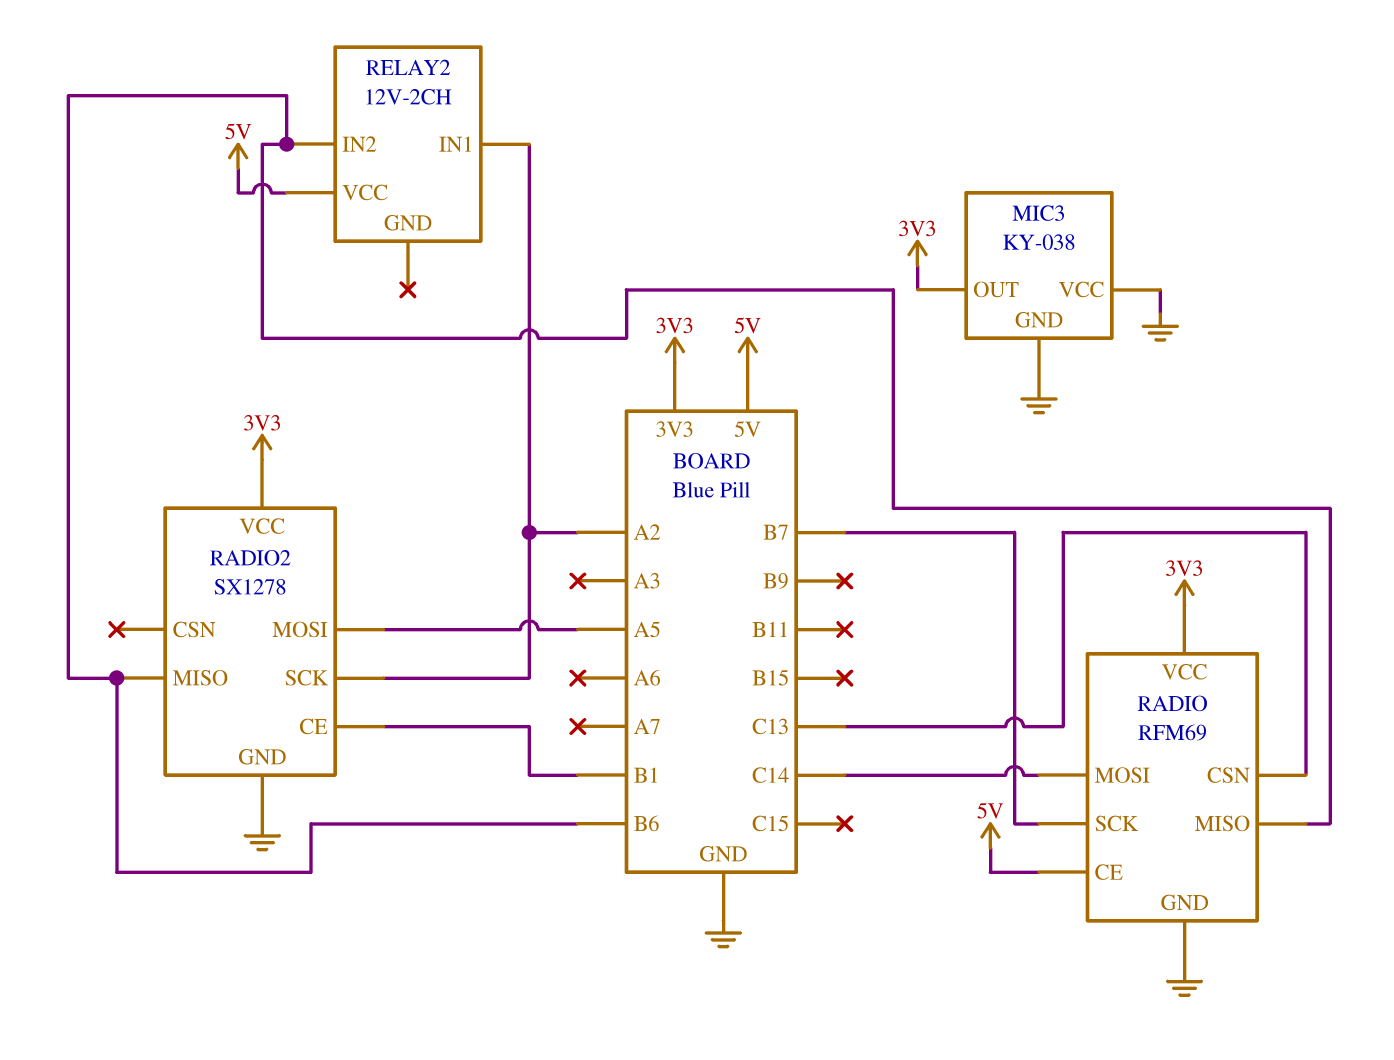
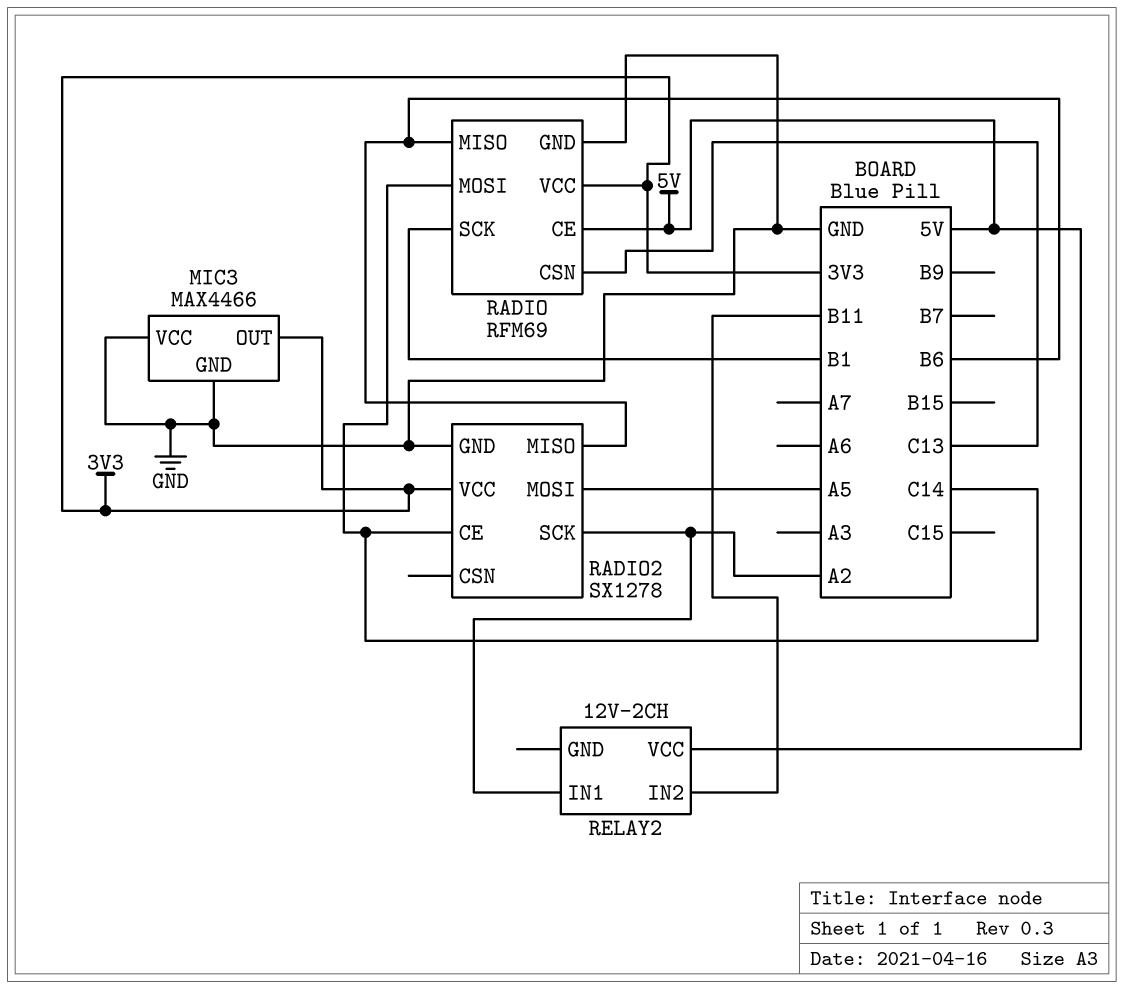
MIC3: KY-038 -> MAX4466
RADIO pin SCK: B7 -> B1
RADIO2 pin CE: B1 -> C14
RELAY2 pin IN2: B6 -> B11

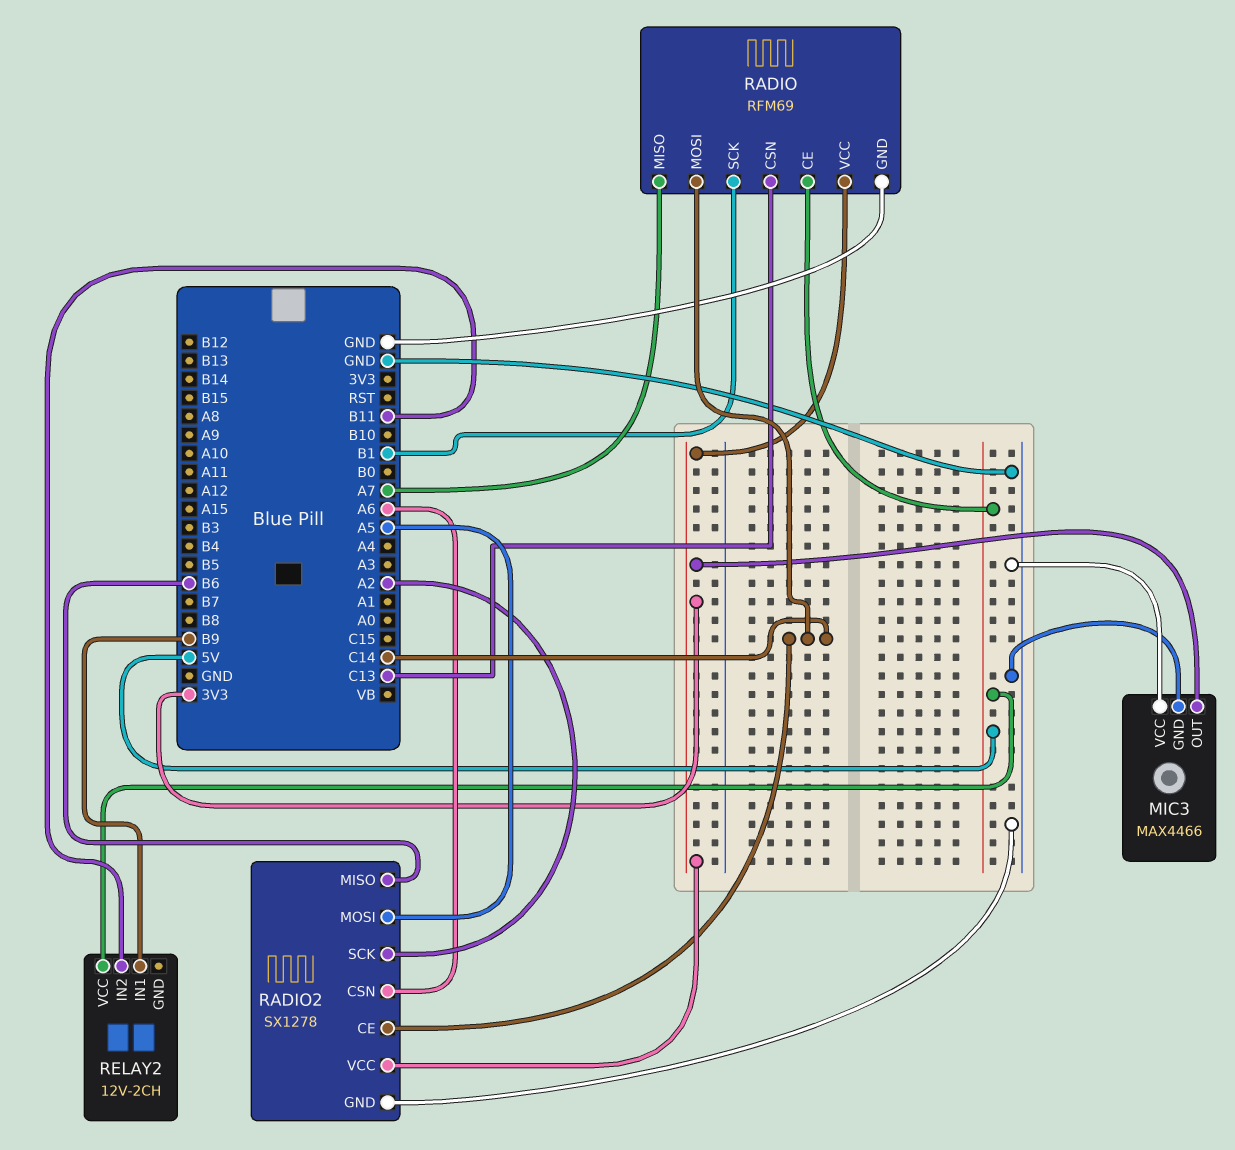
RADIO pin MISO: B6 -> A7
RADIO2 pin CSN: none -> A6
RELAY2 pin IN1: A2 -> B9

